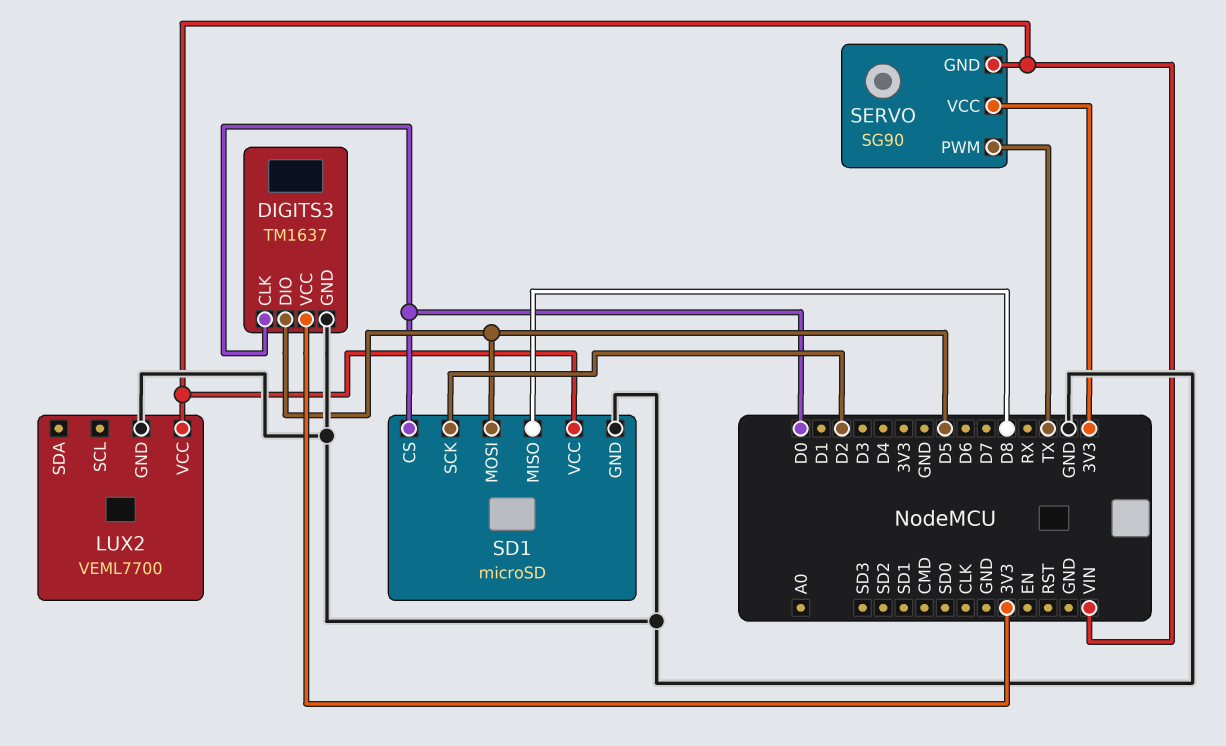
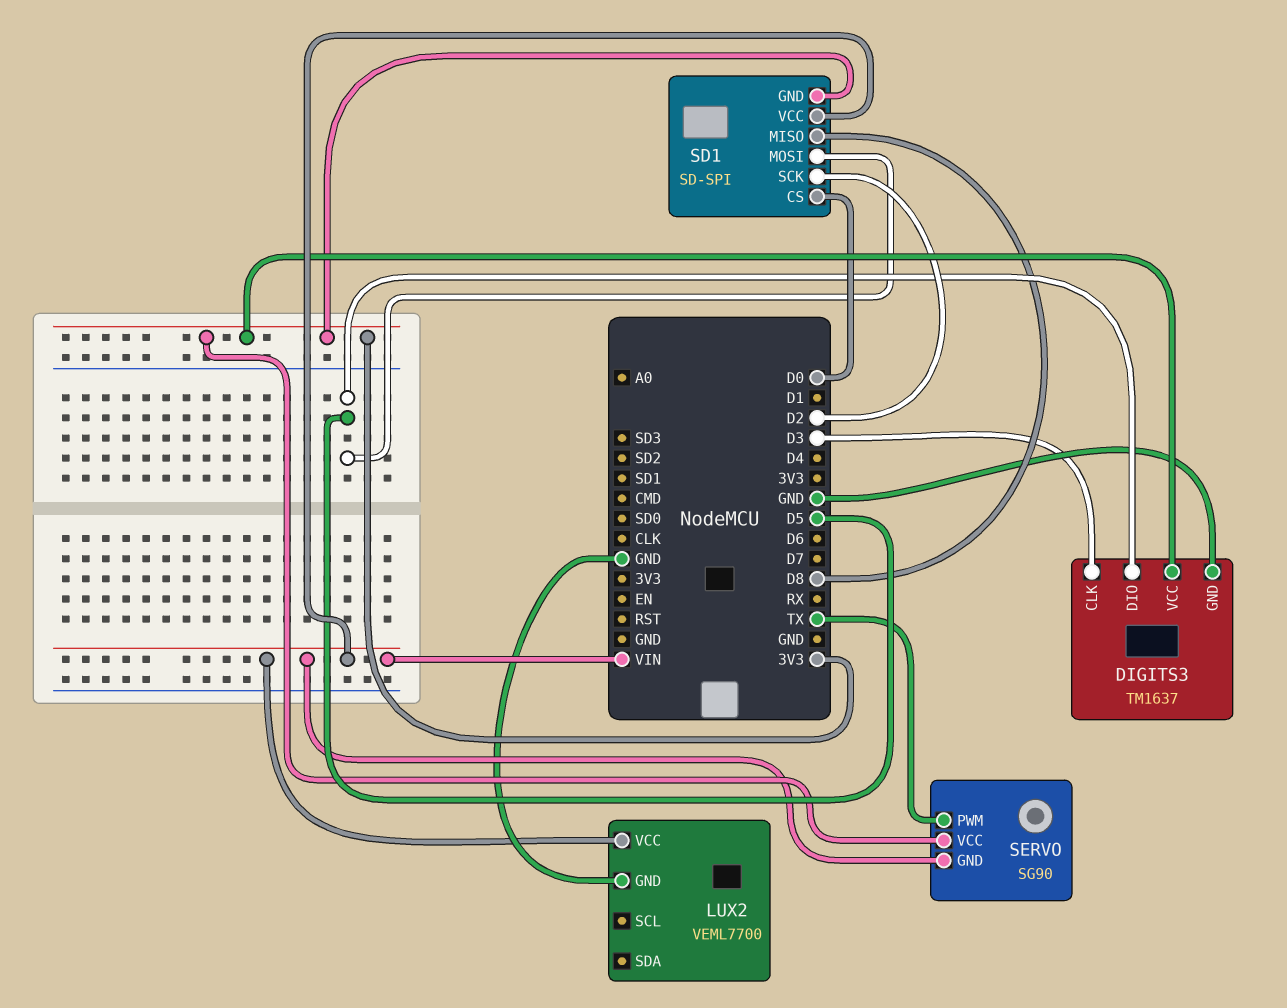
DIGITS3 pin CLK: D0 -> D3
SD1: microSD -> SD-SPI
SD1 pin GND: GND -> 3V3

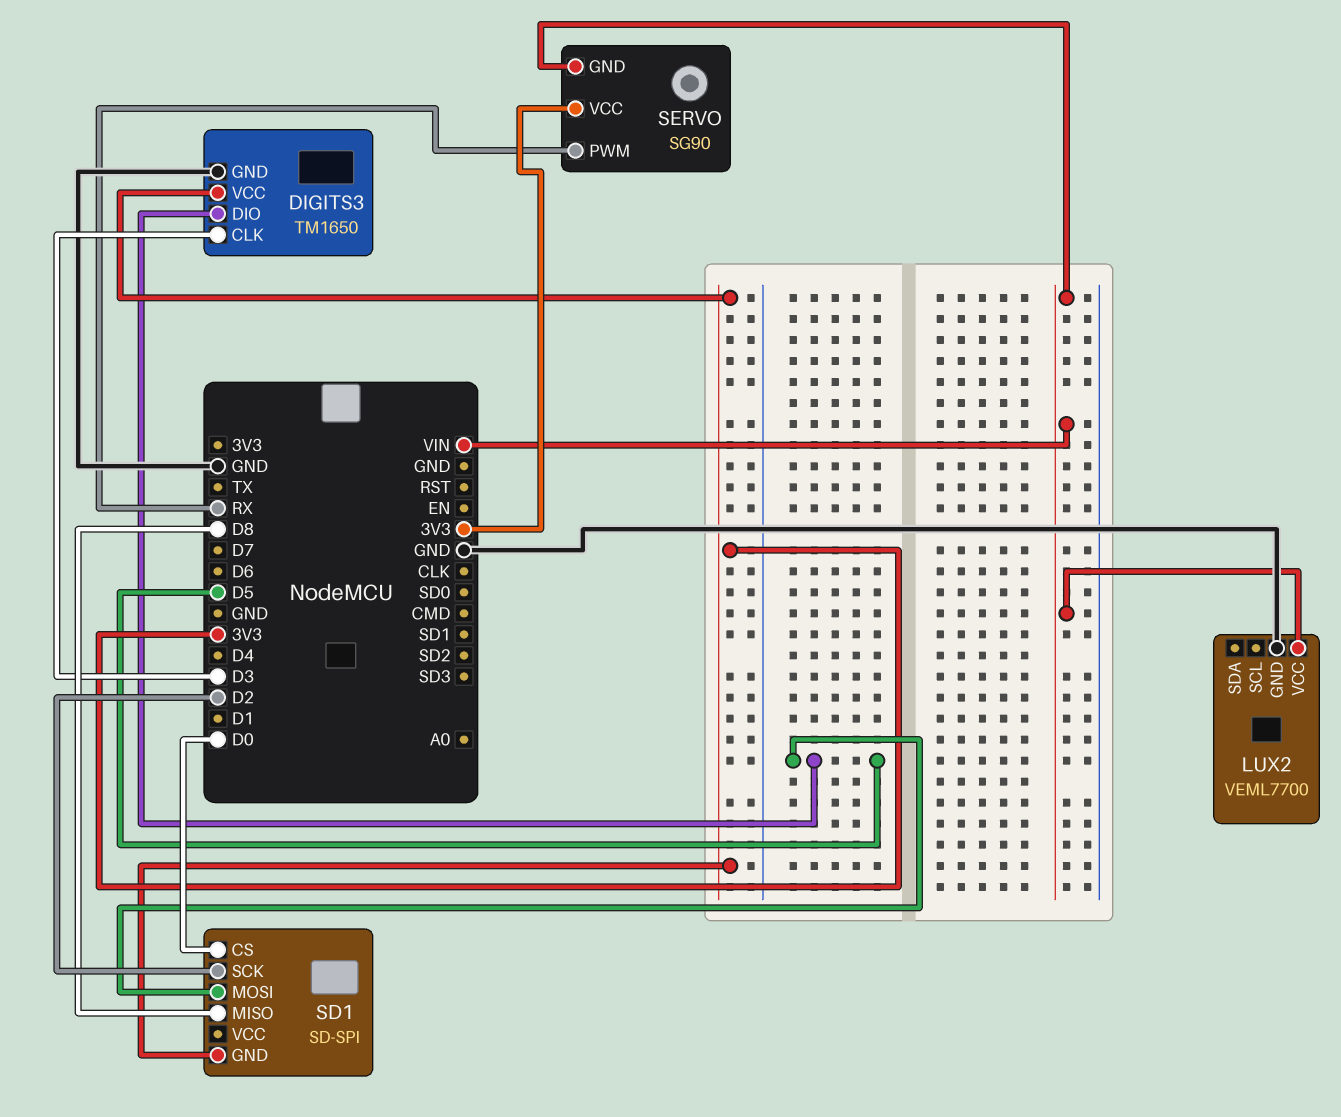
DIGITS3: TM1637 -> TM1650
SD1 pin VCC: VIN -> none
SERVO pin PWM: TX -> RX

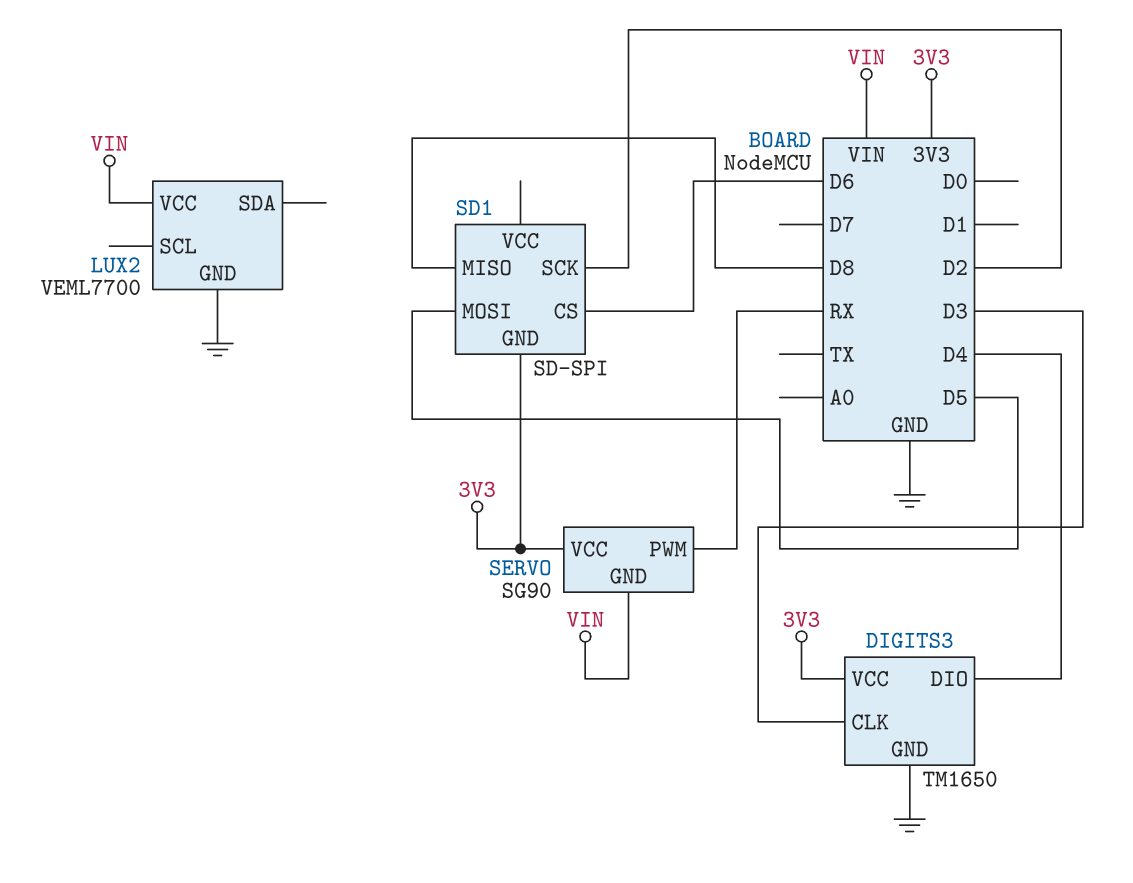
DIGITS3 pin DIO: D5 -> D4
SD1 pin CS: D0 -> D6

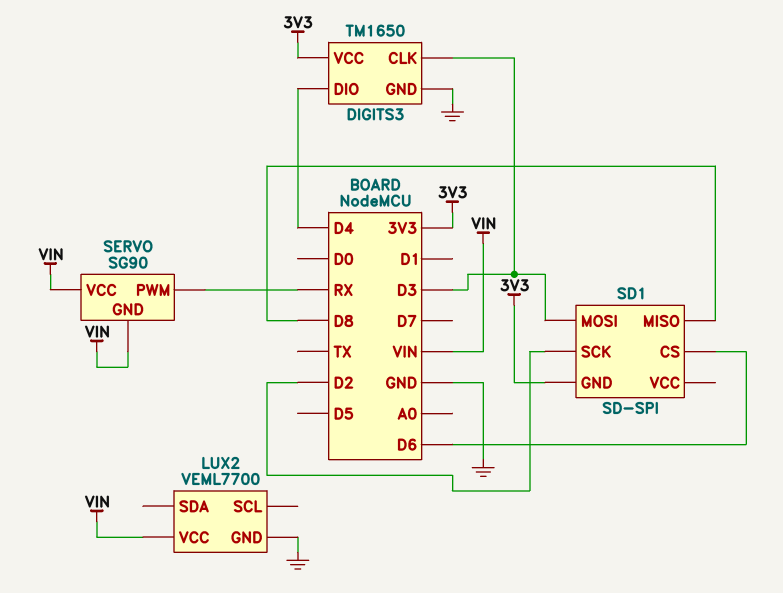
SD1 pin MOSI: D5 -> D3
SERVO pin VCC: 3V3 -> VIN

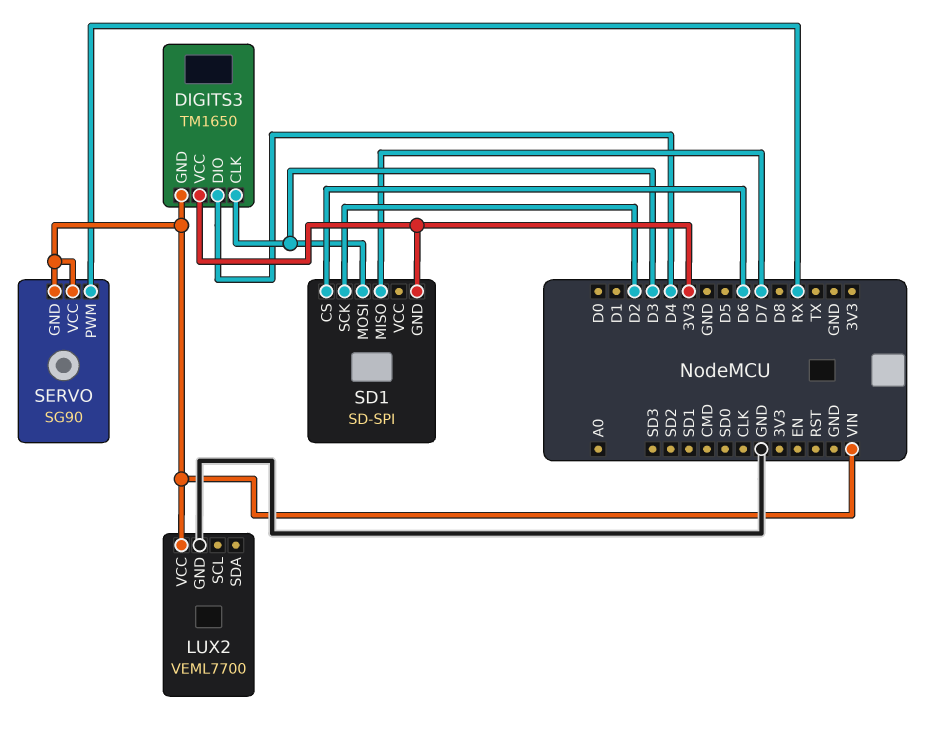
DIGITS3 pin GND: GND -> VIN
SD1 pin MISO: D8 -> D7

